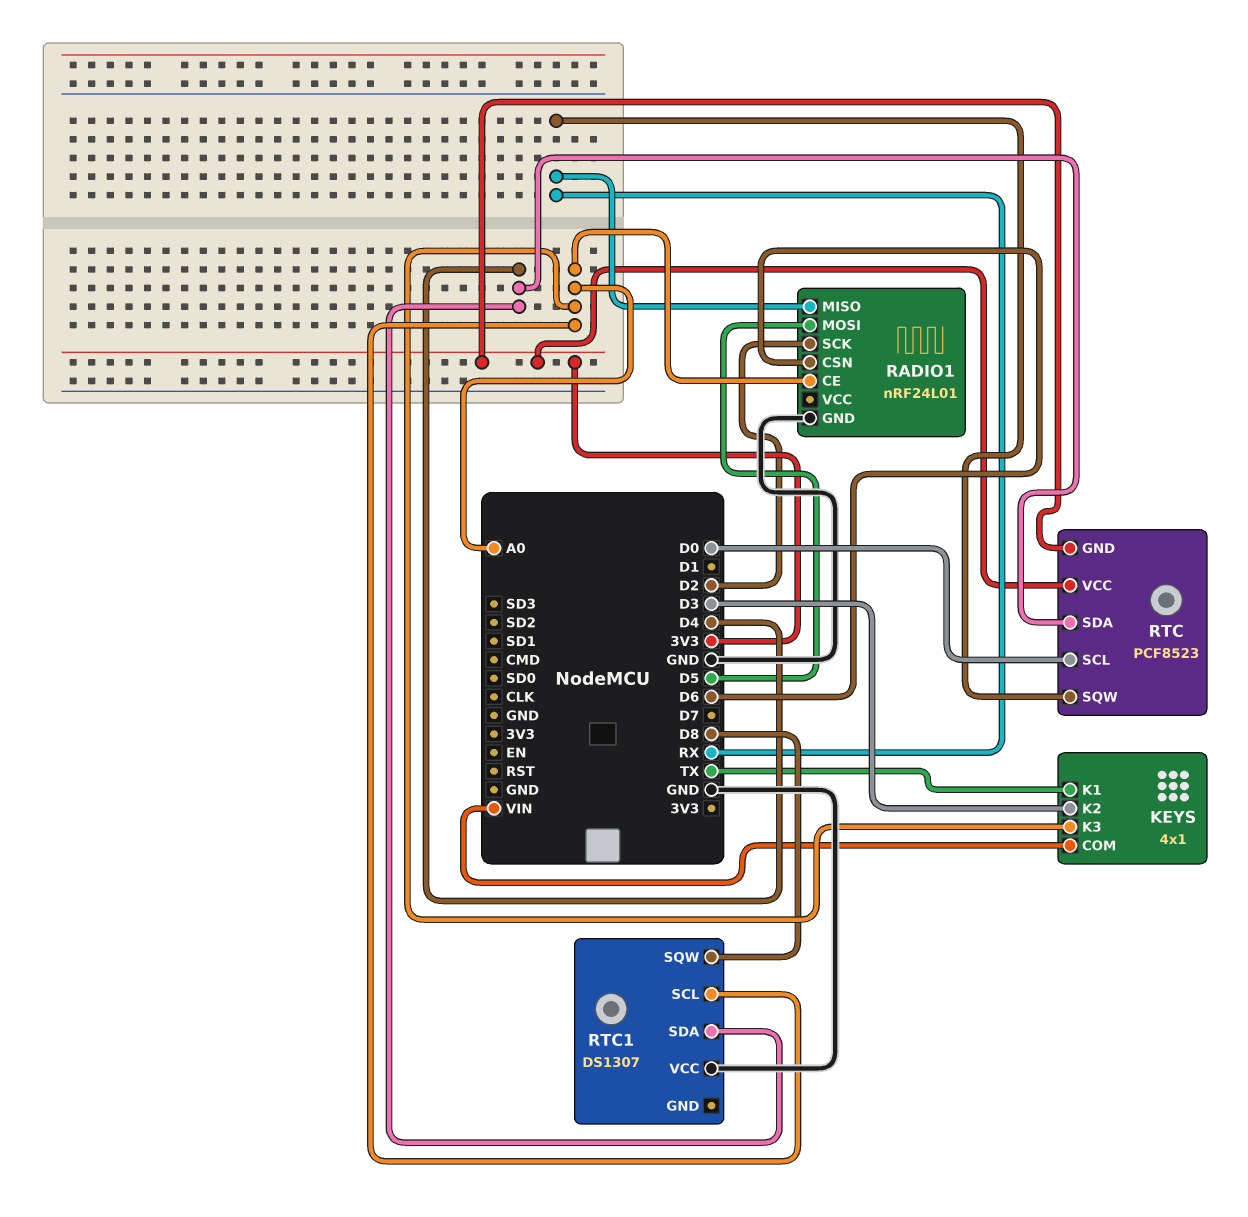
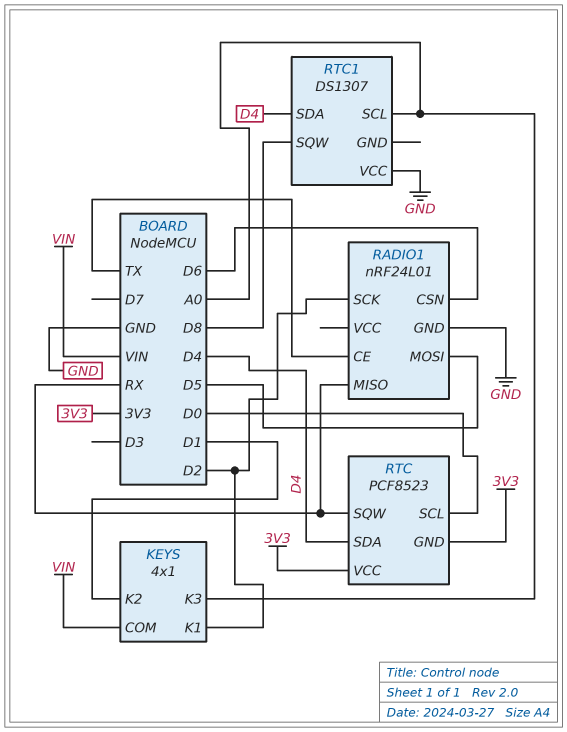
KEYS pin K1: TX -> D2
KEYS pin K2: D3 -> D1
RADIO1 pin CE: A0 -> TX

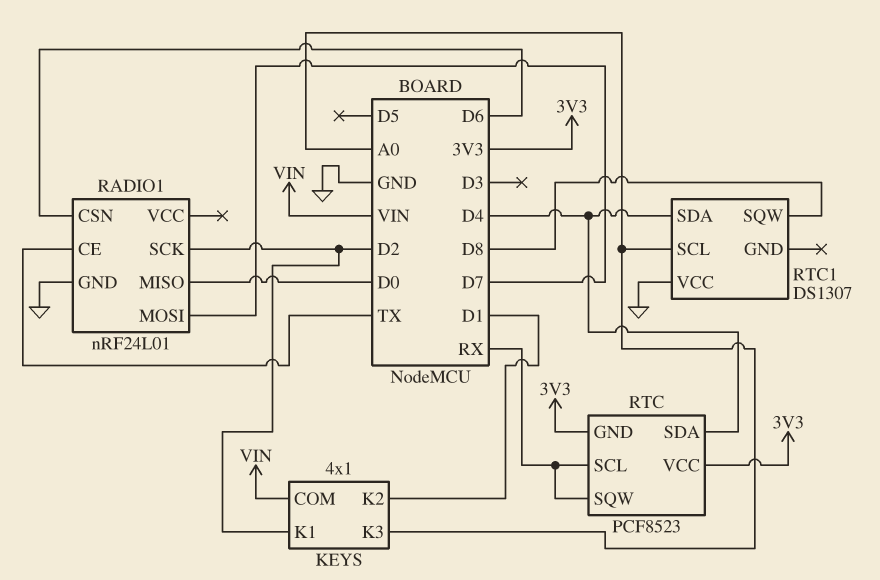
RADIO1 pin MISO: RX -> D0
RADIO1 pin MOSI: D5 -> D7
RTC pin SCL: D0 -> RX

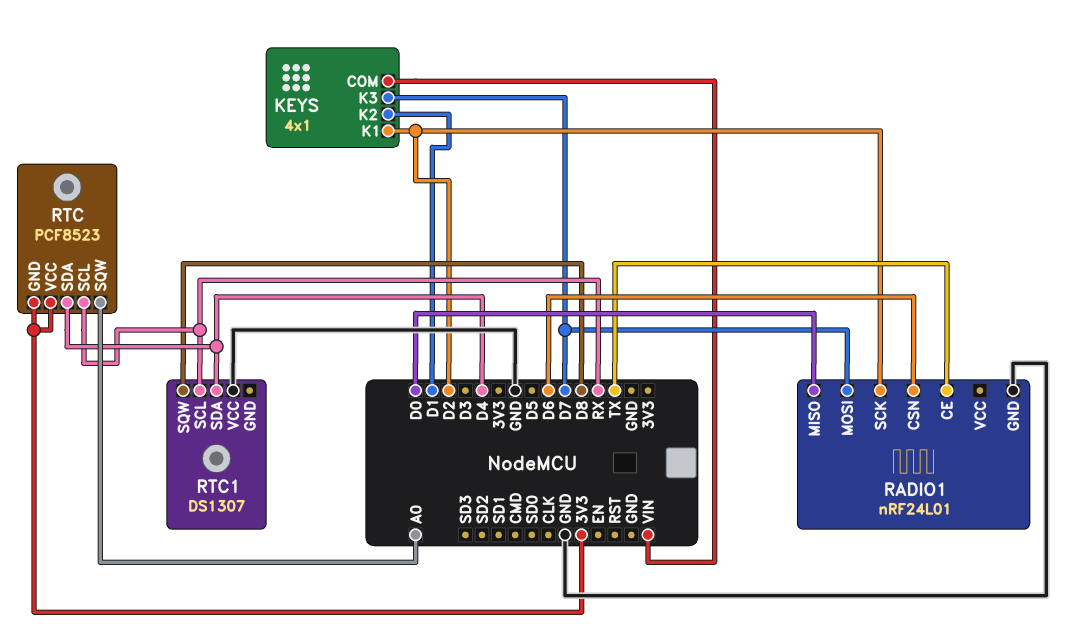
KEYS pin K3: A0 -> D7
RTC pin SQW: RX -> A0
RTC1 pin SCL: A0 -> RX

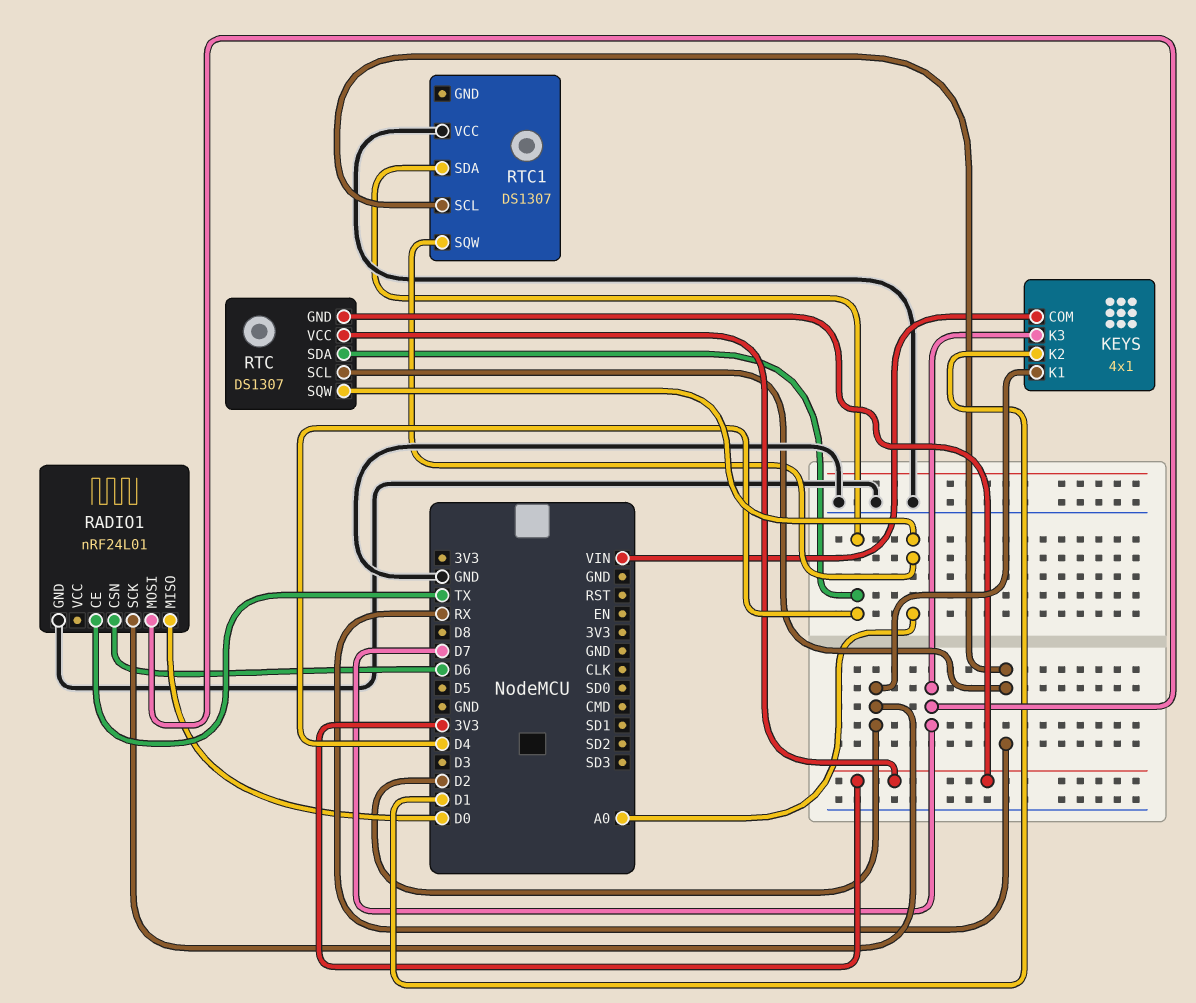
RTC: PCF8523 -> DS1307
RTC1 pin SQW: D8 -> A0

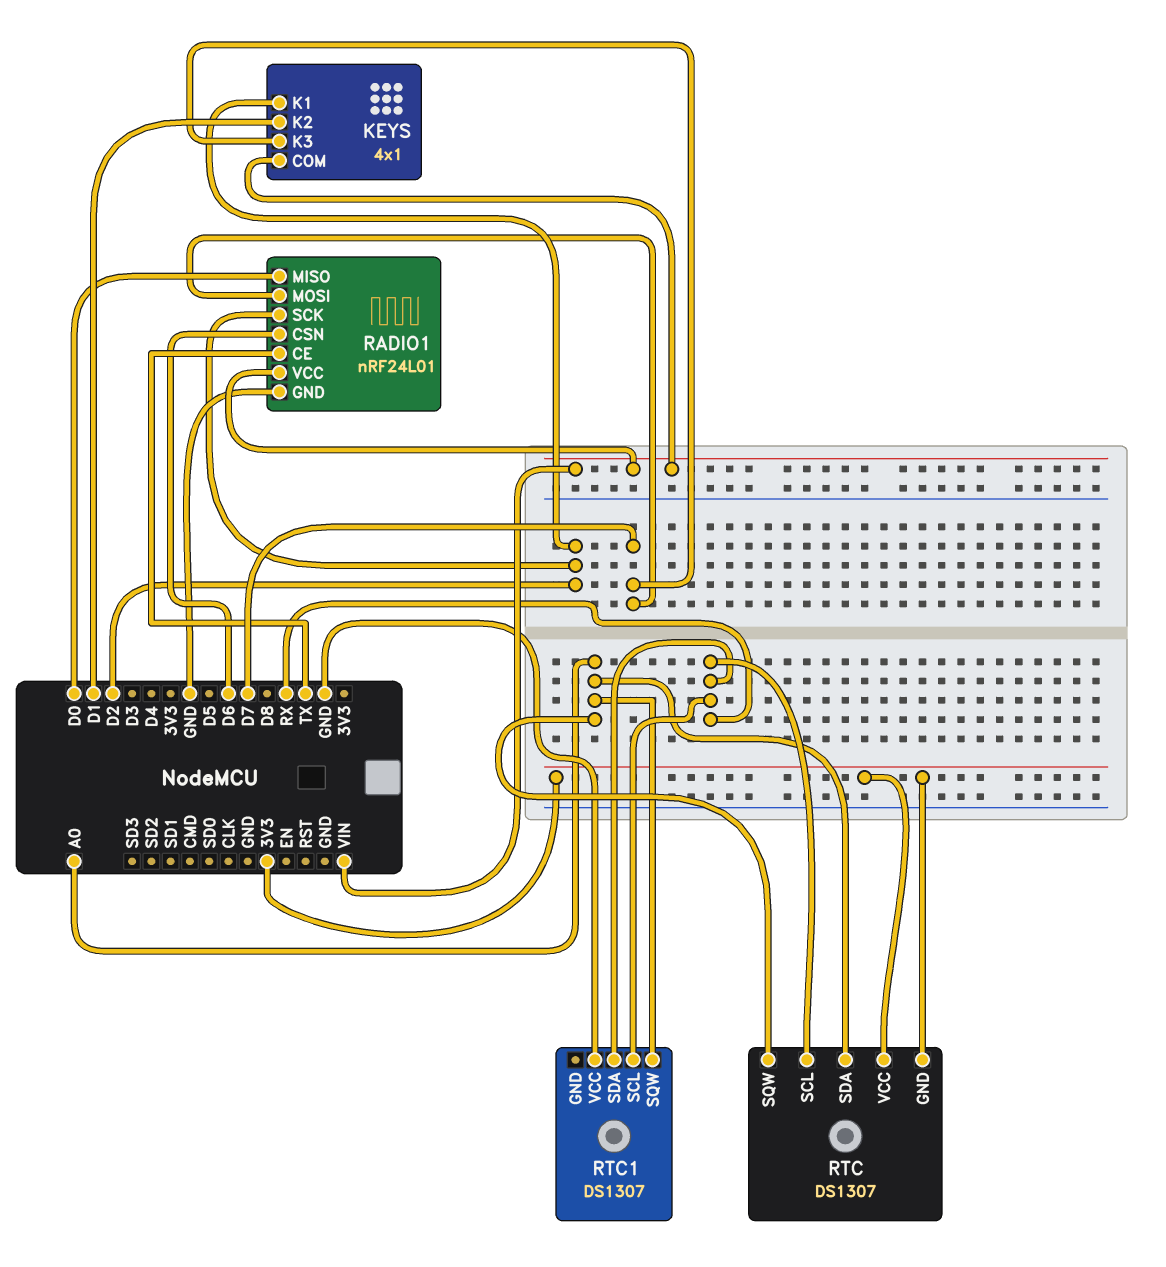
RADIO1 pin VCC: none -> VIN
RTC pin SDA: D4 -> A0
RTC1 pin SDA: D4 -> RX

